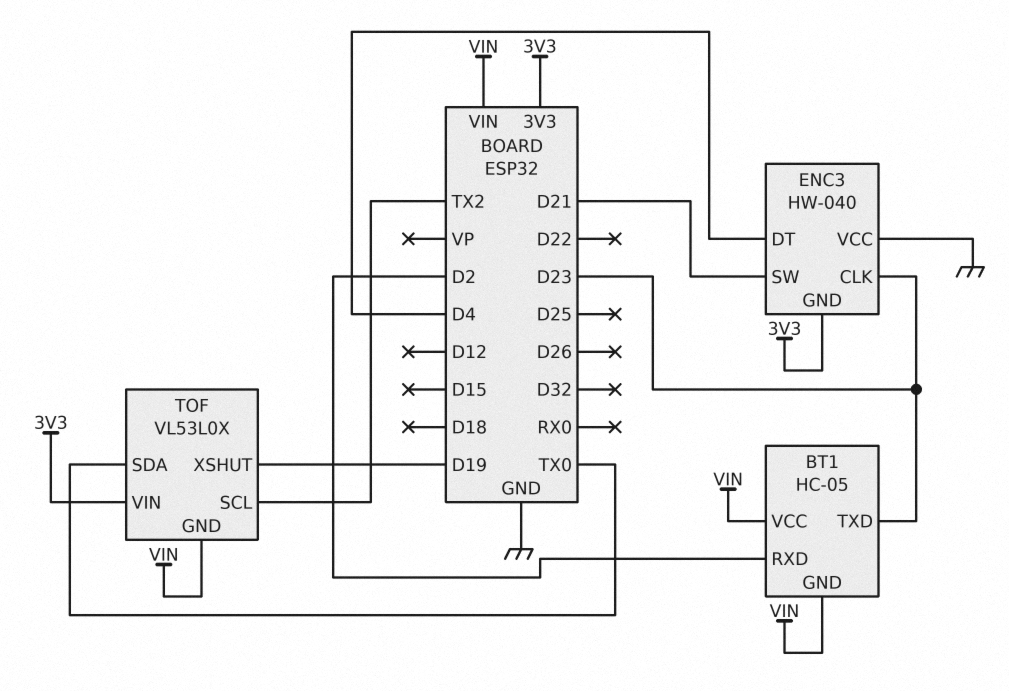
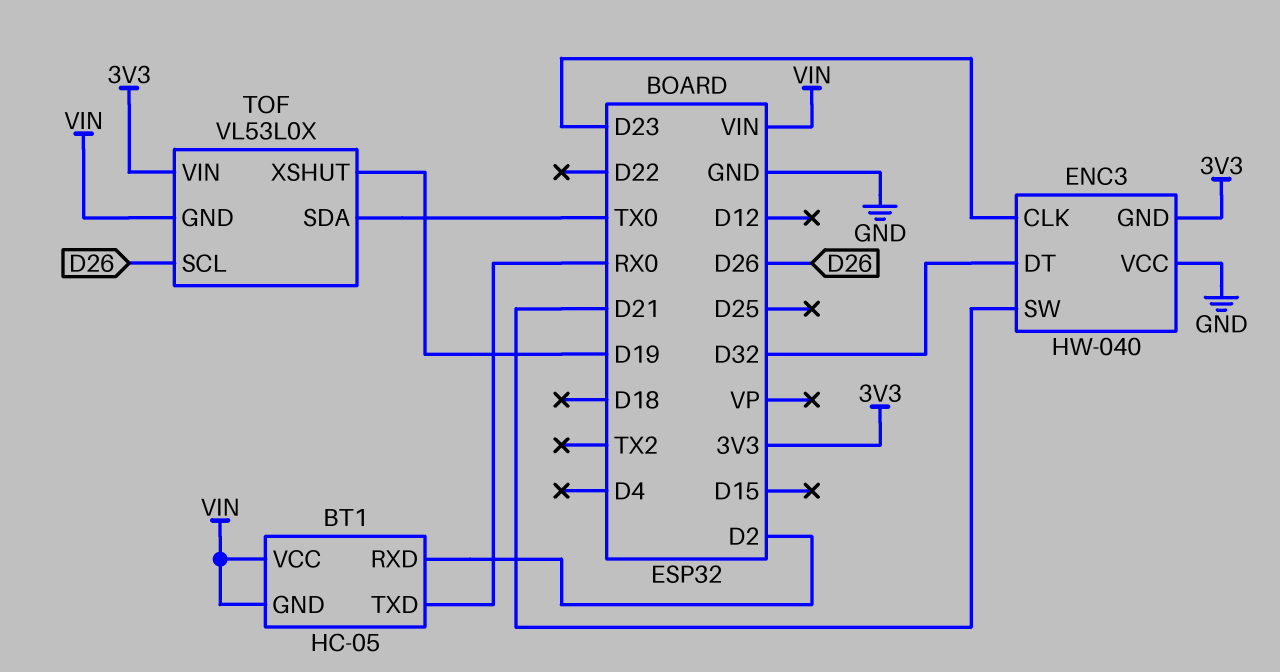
BT1 pin TXD: D23 -> RX0
ENC3 pin DT: D4 -> D32
TOF pin SCL: TX2 -> D26

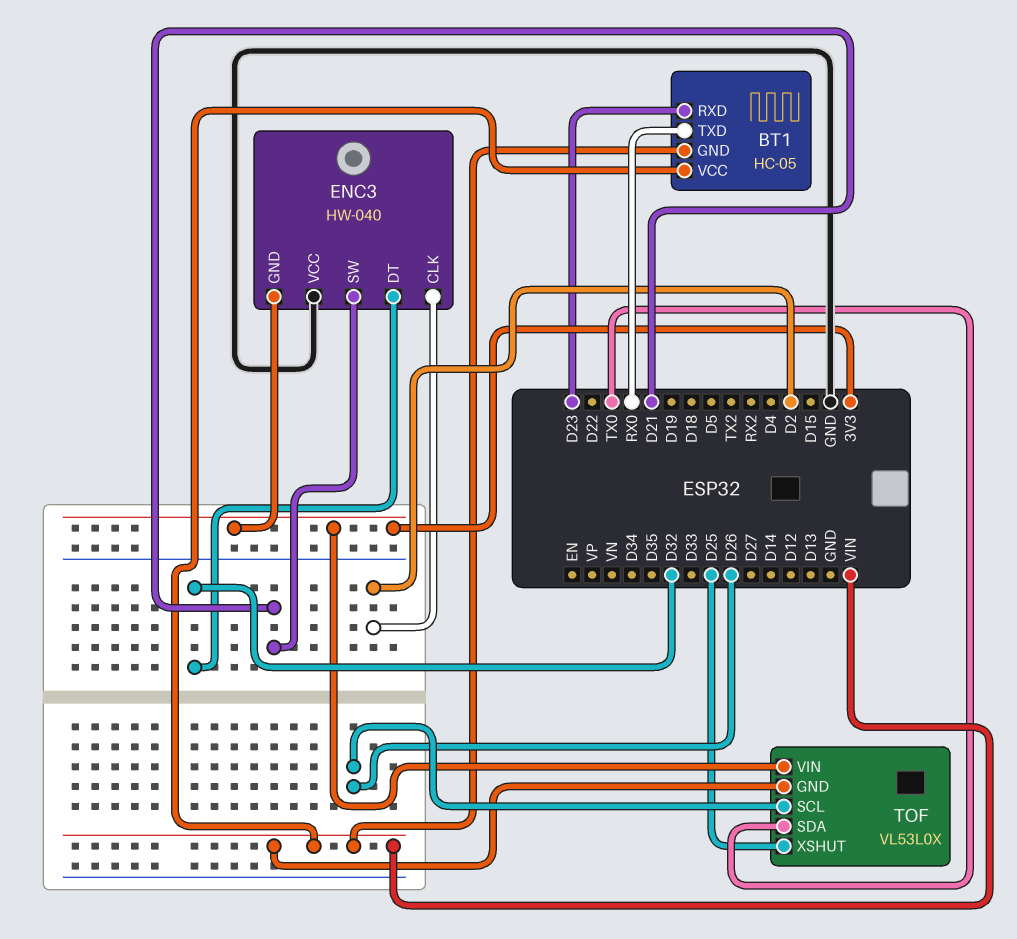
BT1 pin RXD: D2 -> D23
ENC3 pin CLK: D23 -> D2
TOF pin XSHUT: D19 -> D25

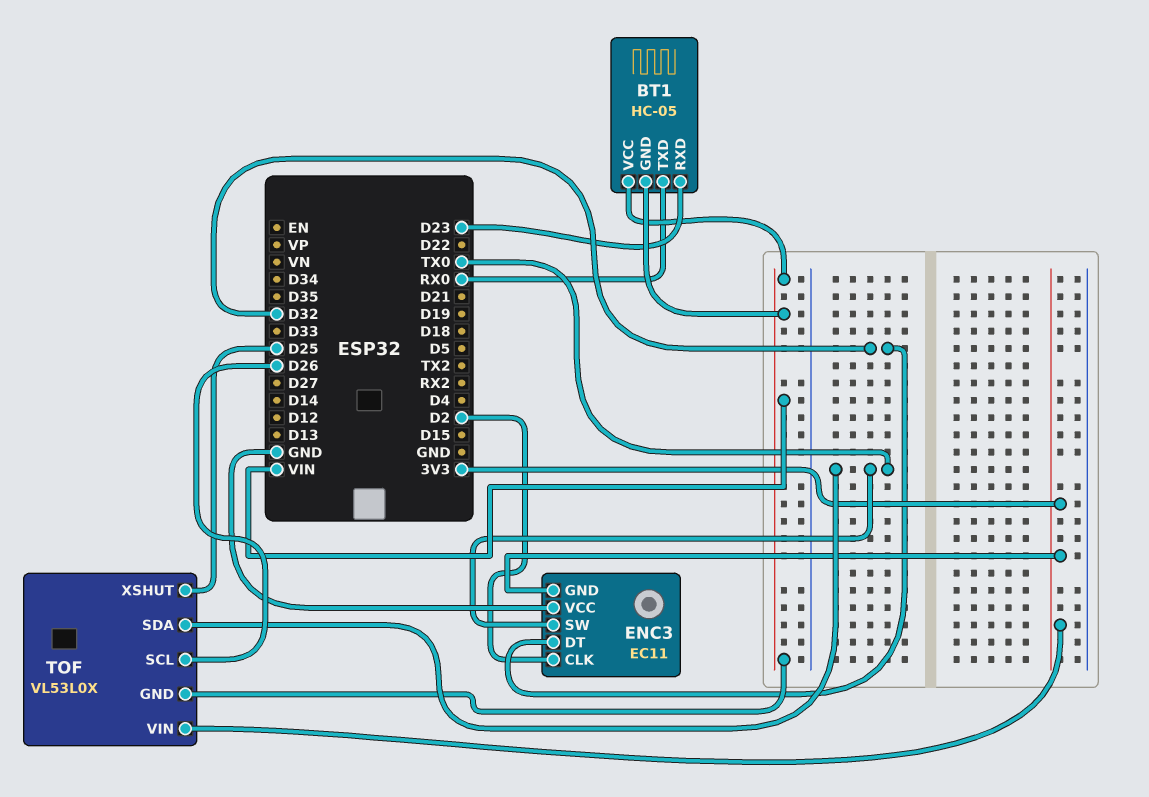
ENC3: HW-040 -> EC11
ENC3 pin SW: D21 -> TX0

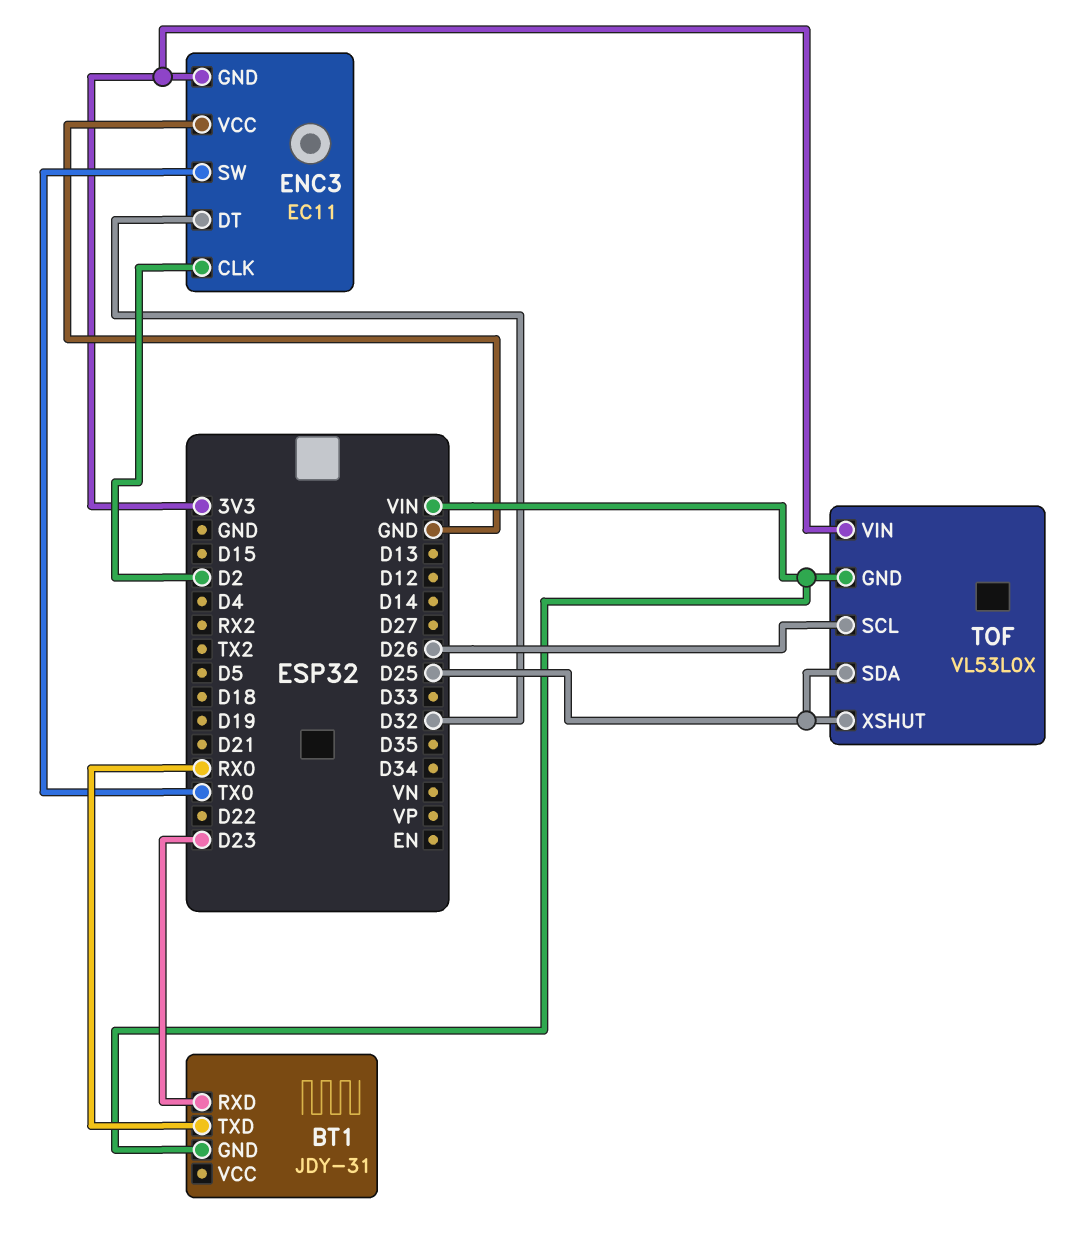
BT1: HC-05 -> JDY-31
BT1 pin VCC: VIN -> none
TOF pin SDA: TX0 -> D25

